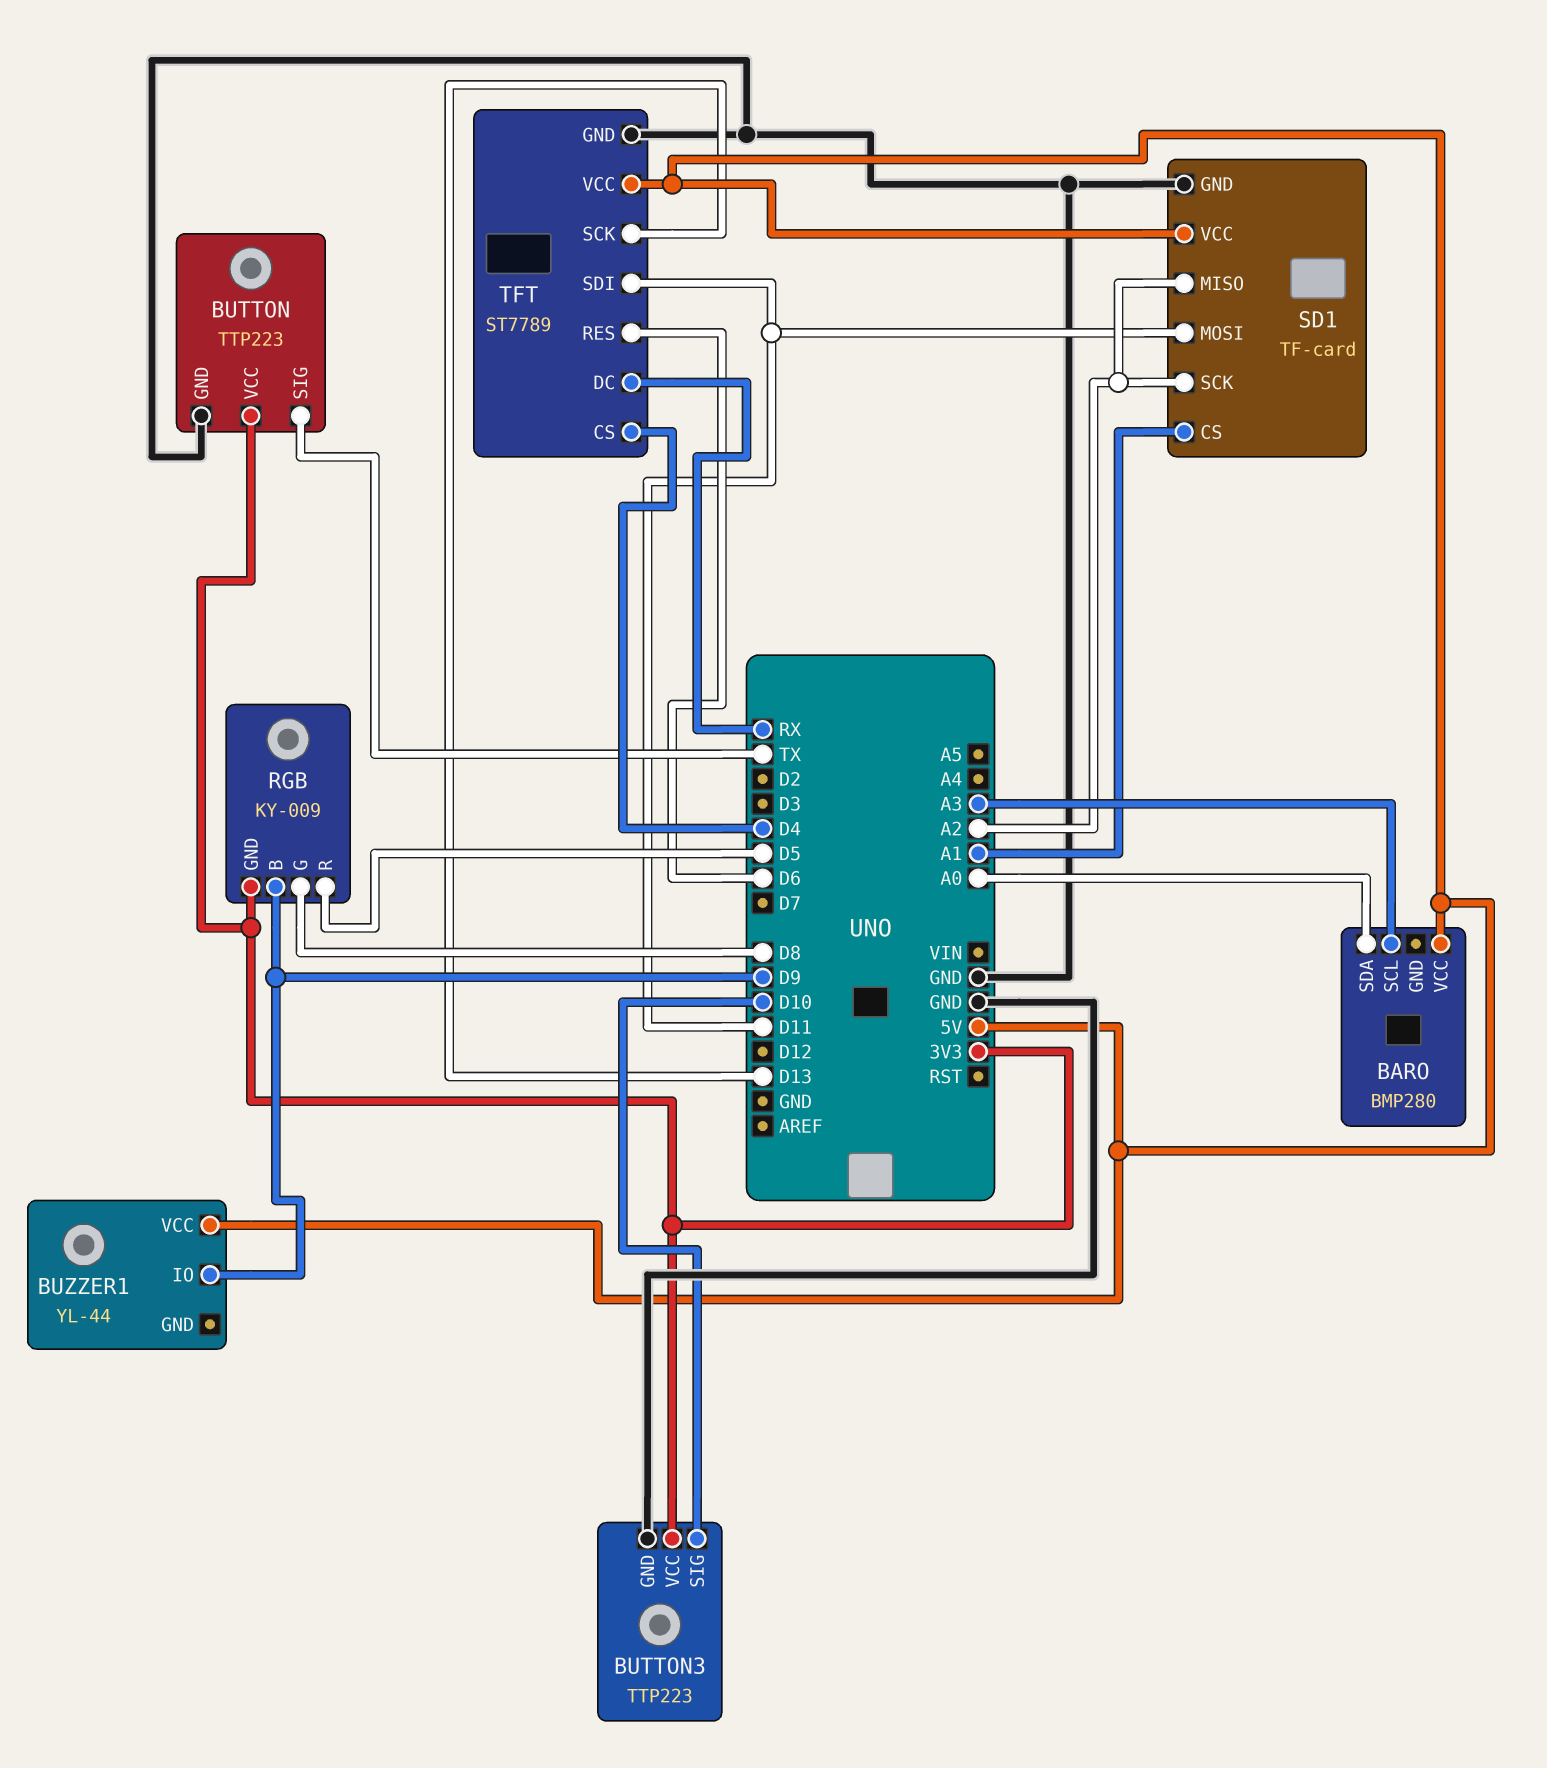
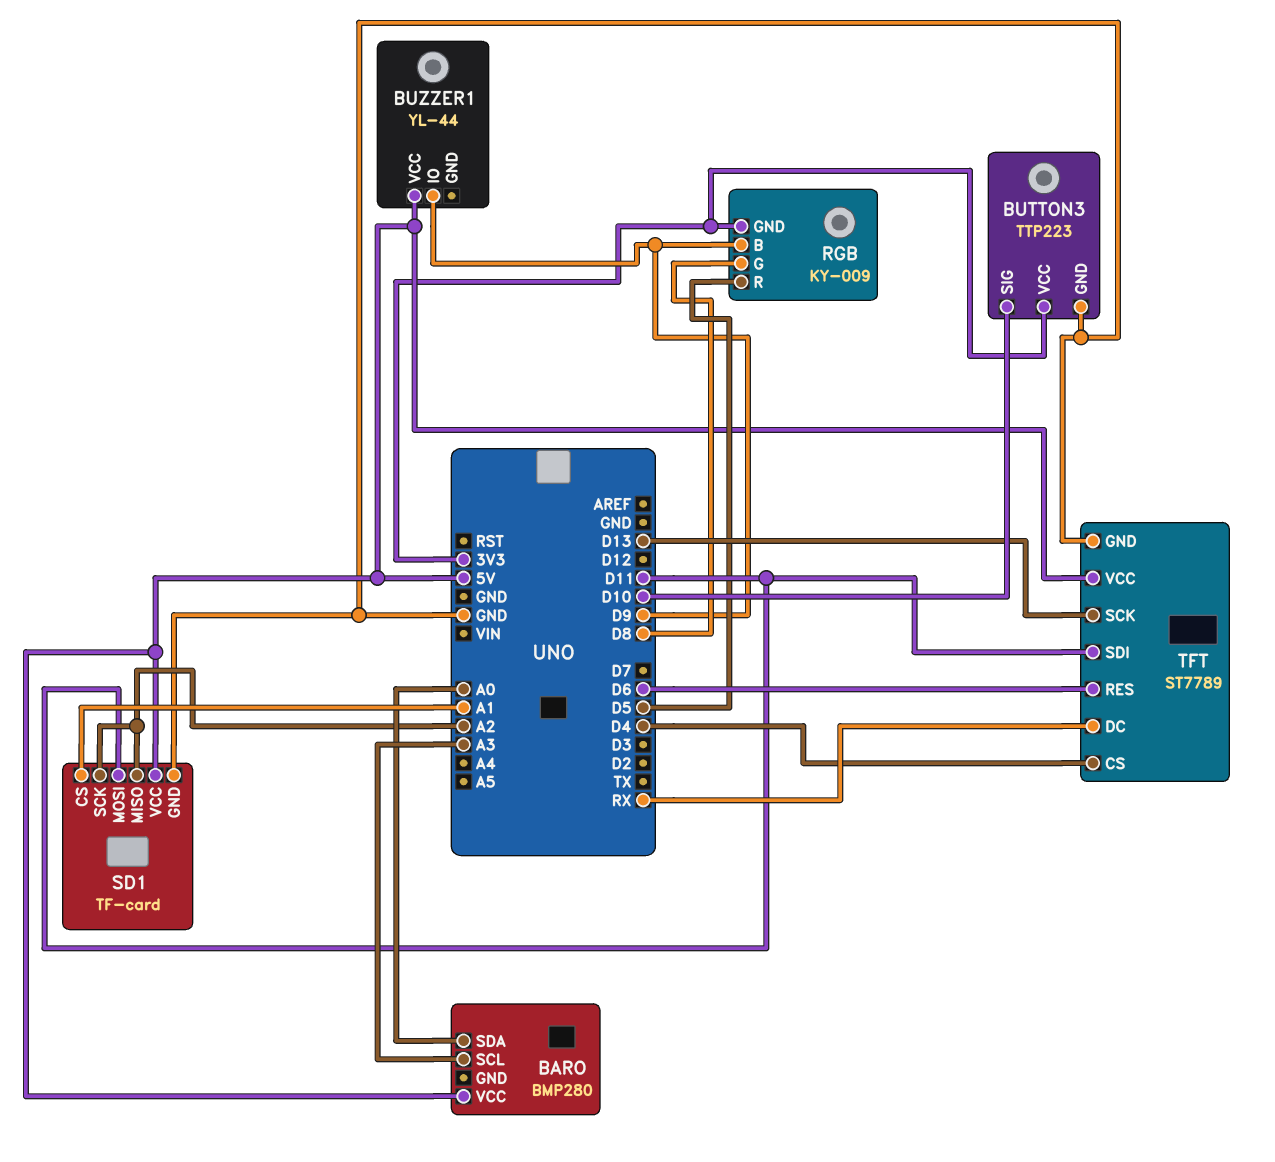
BUTTON: TTP223 -> none
BUTTON pin GND: GND -> none
BUTTON pin SIG: TX -> none
BUTTON pin VCC: 3V3 -> none

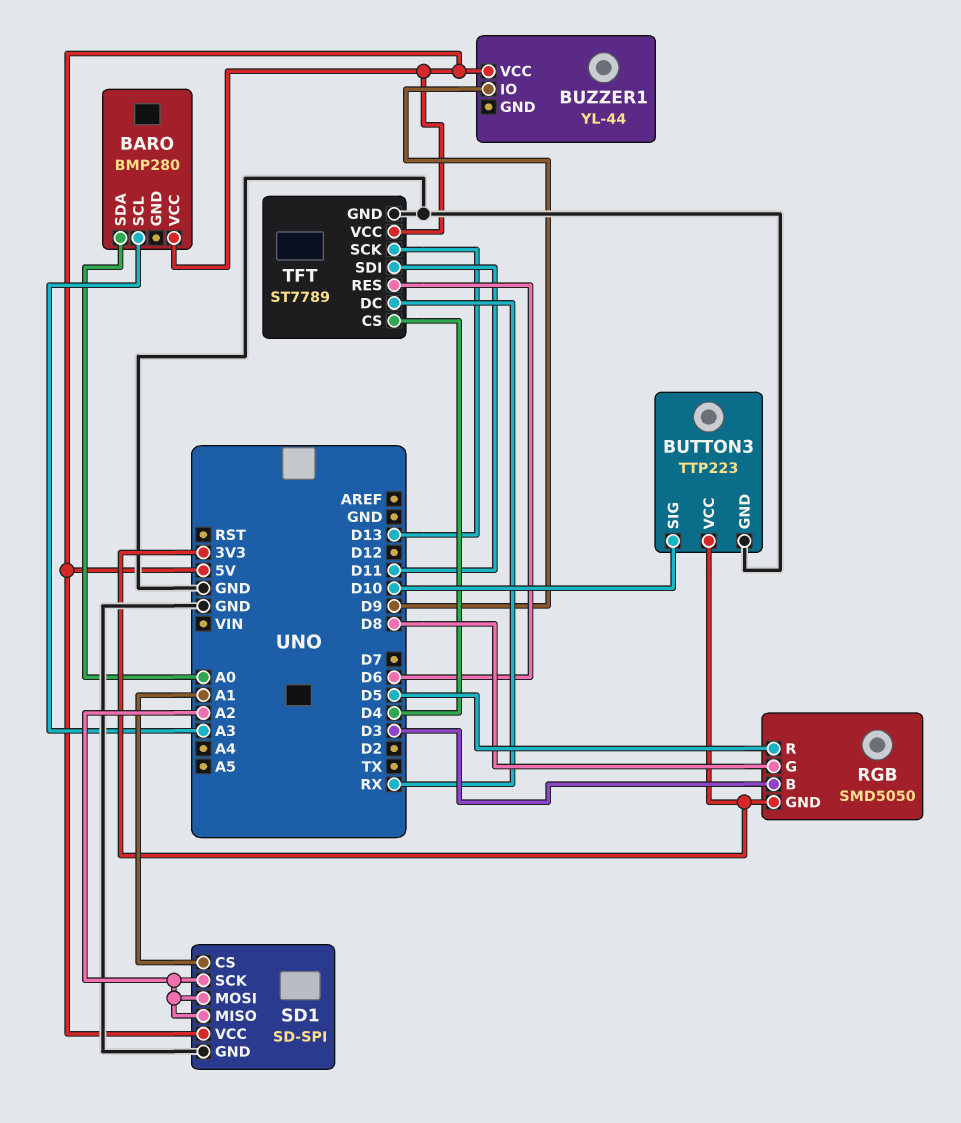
RGB: KY-009 -> SMD5050
RGB pin B: D9 -> D3
SD1: TF-card -> SD-SPI
SD1 pin MOSI: D11 -> A2

